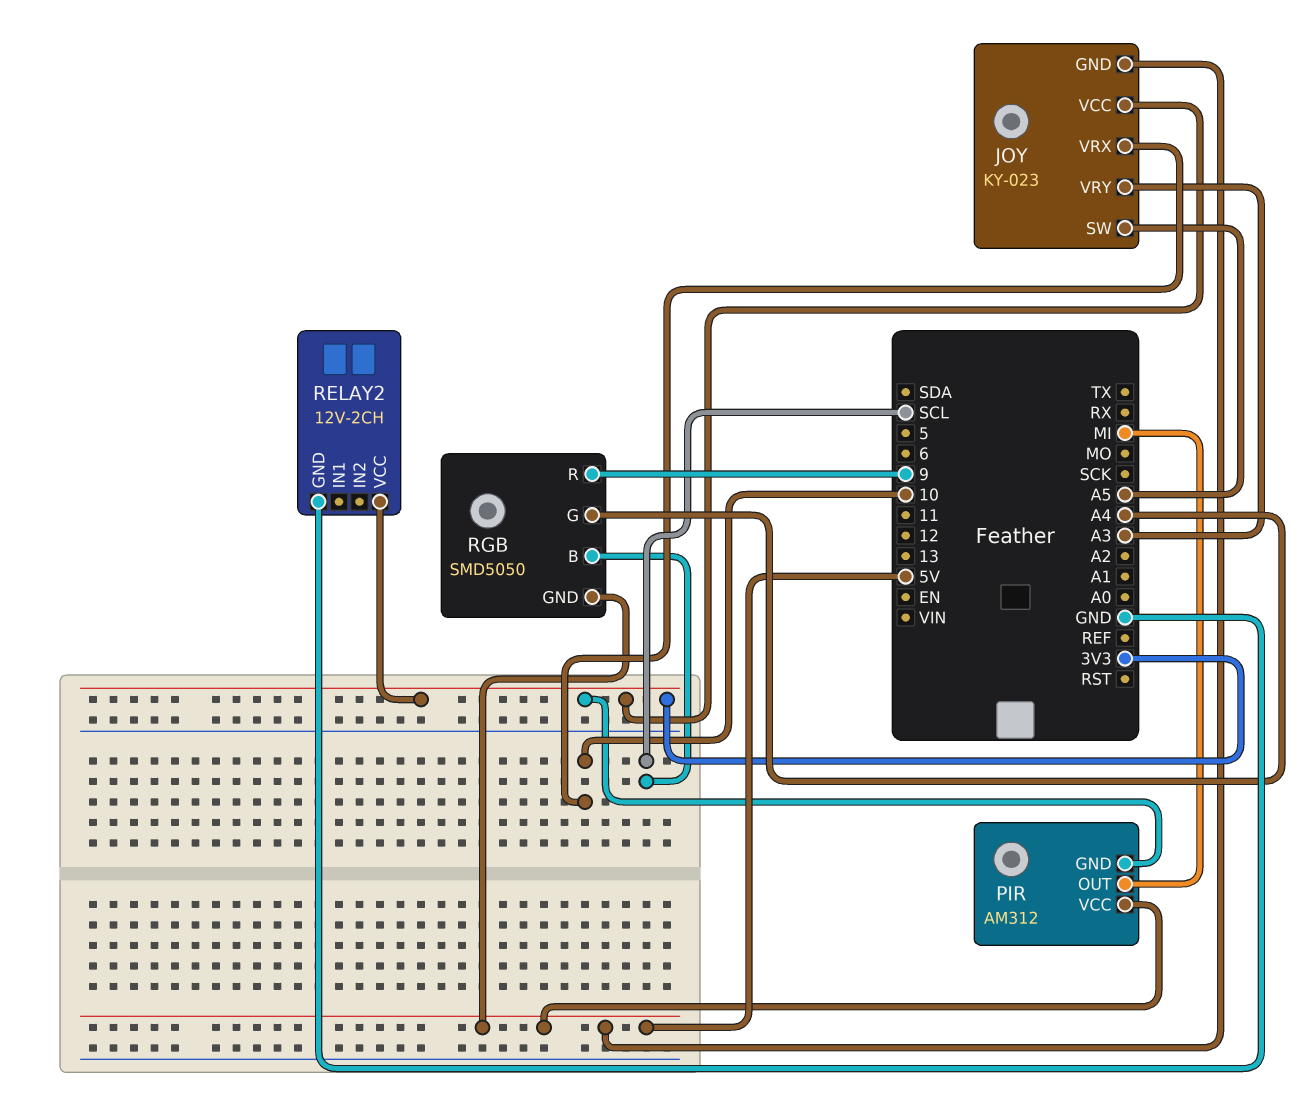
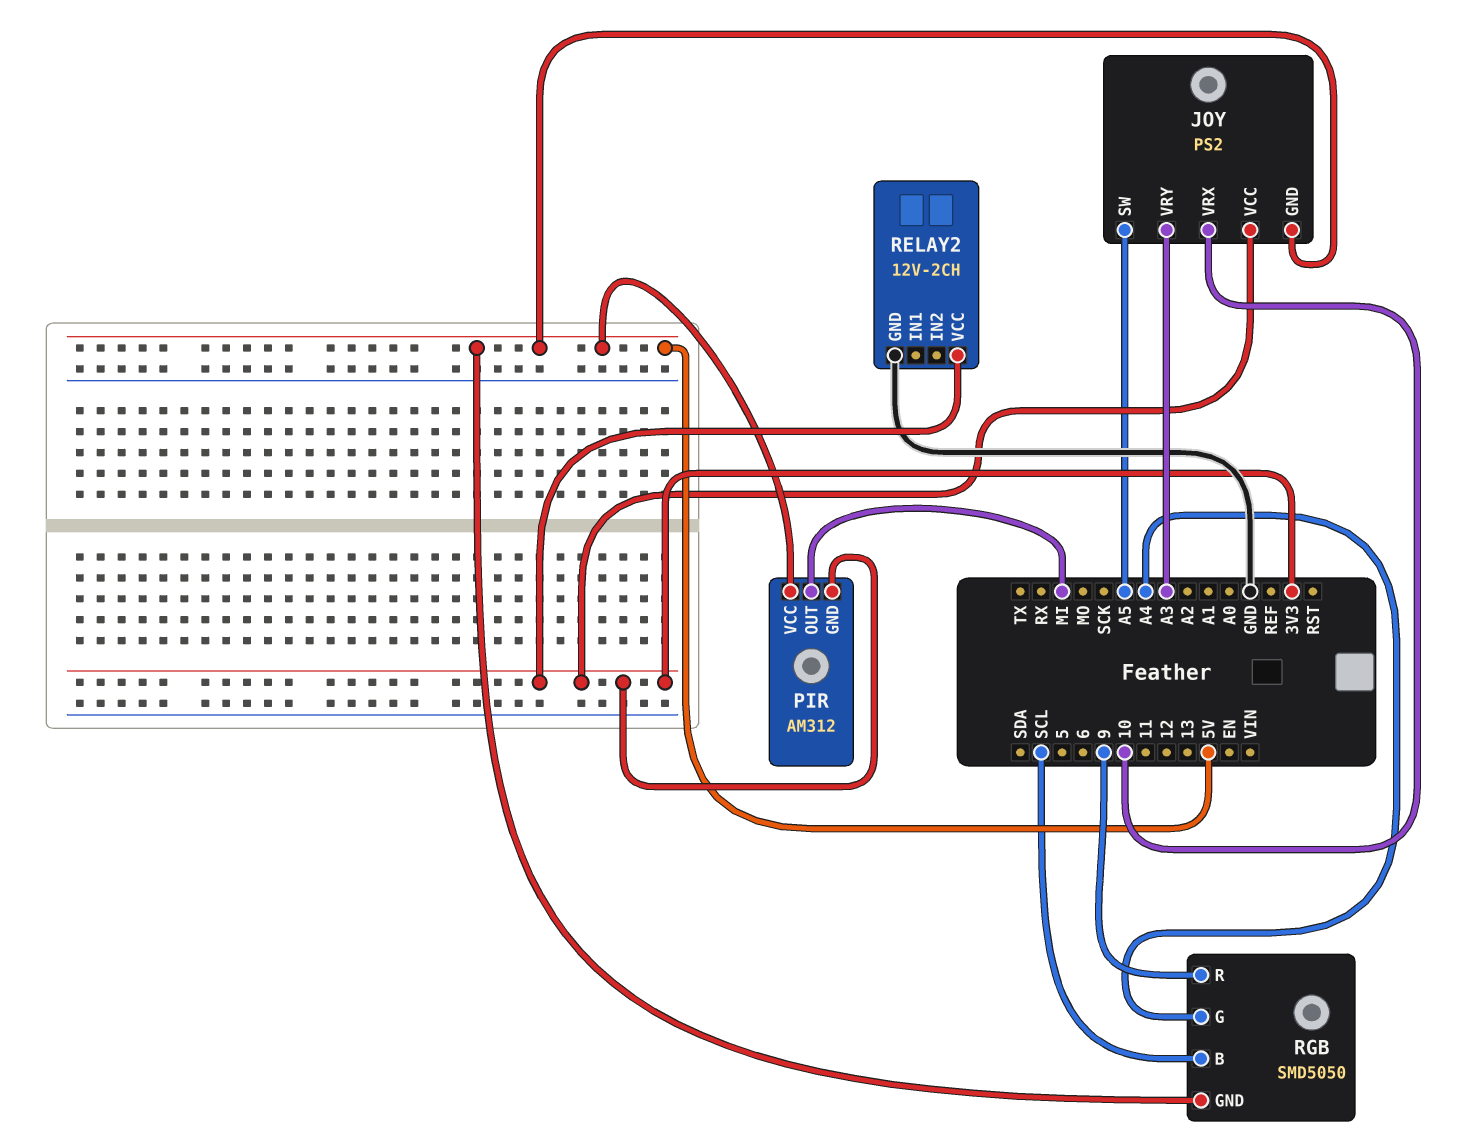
JOY: KY-023 -> PS2

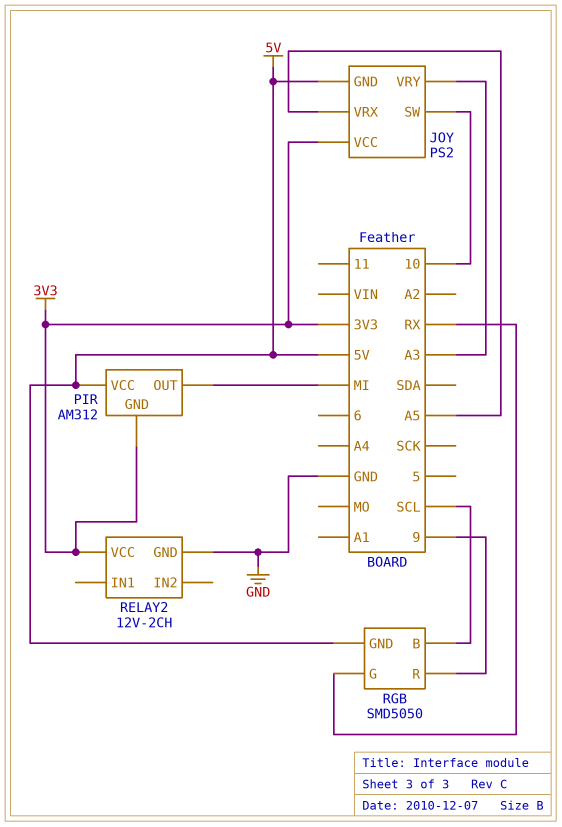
JOY pin SW: A5 -> 10
JOY pin VRX: 10 -> A5
RGB pin G: A4 -> RX

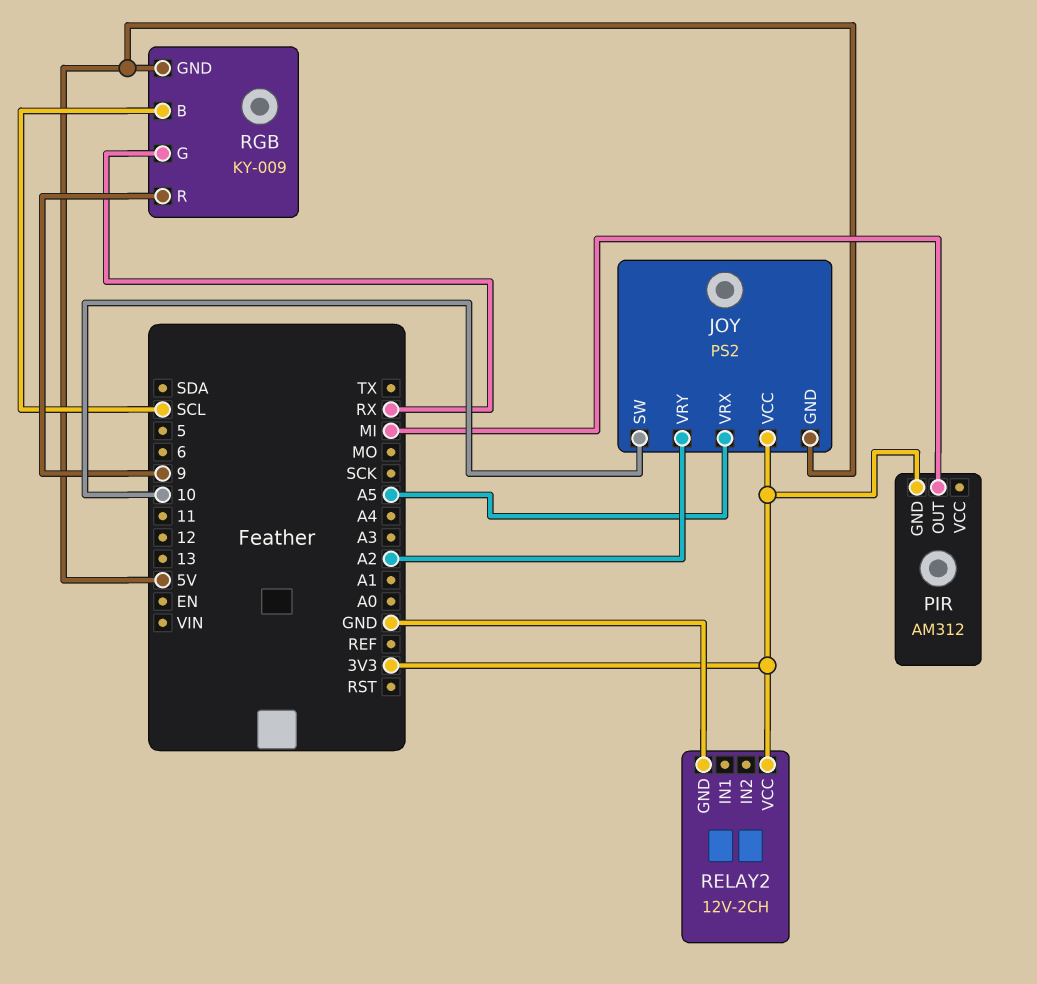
JOY pin VRY: A3 -> A2
PIR pin VCC: 5V -> none
RGB: SMD5050 -> KY-009

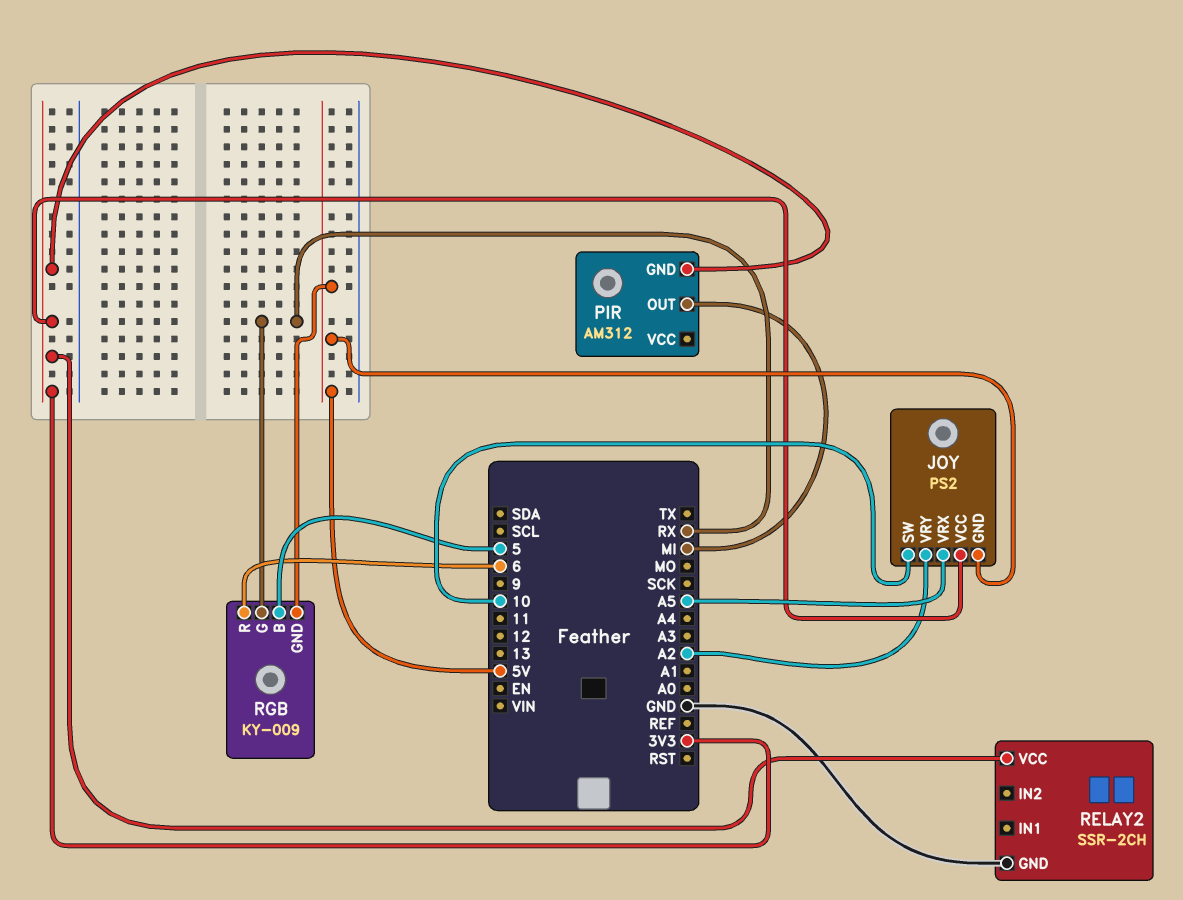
RELAY2: 12V-2CH -> SSR-2CH
RGB pin B: SCL -> 5
RGB pin R: 9 -> 6

